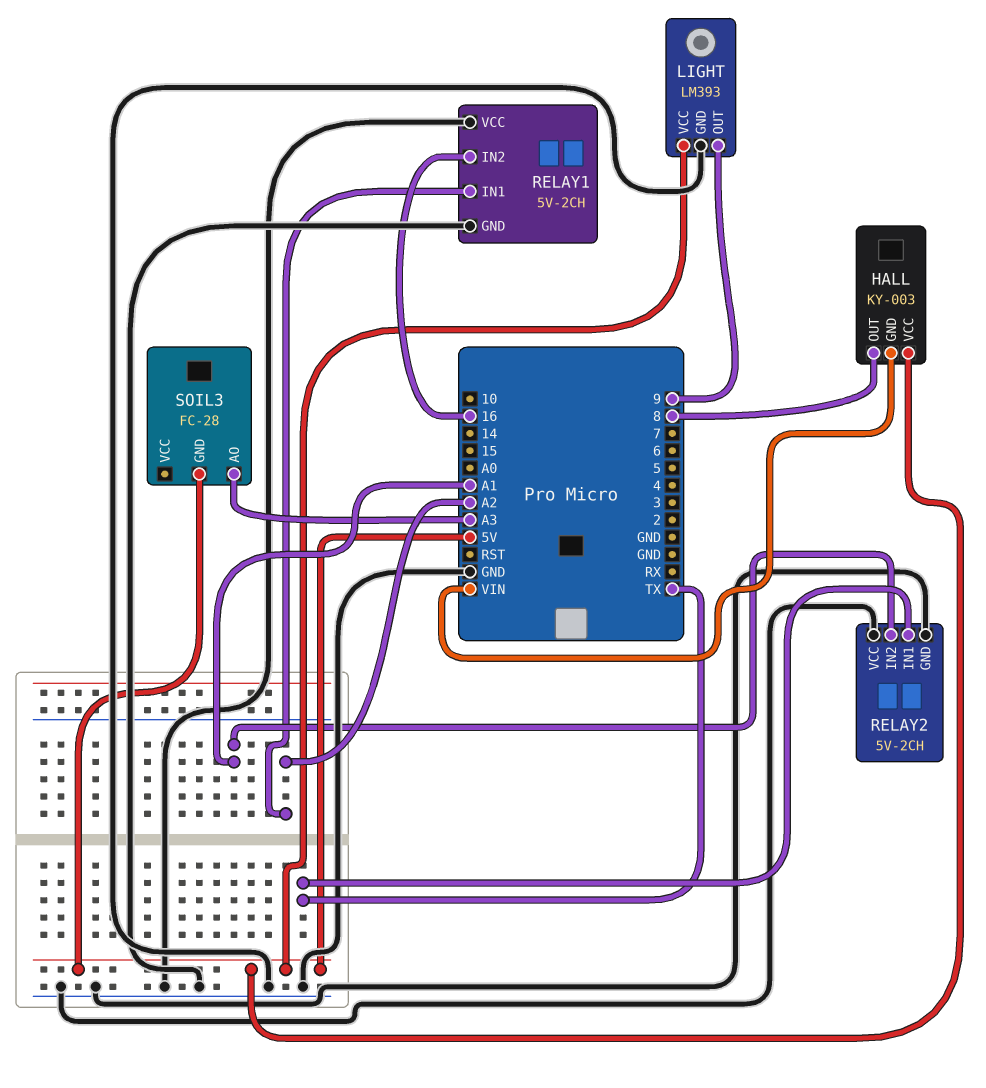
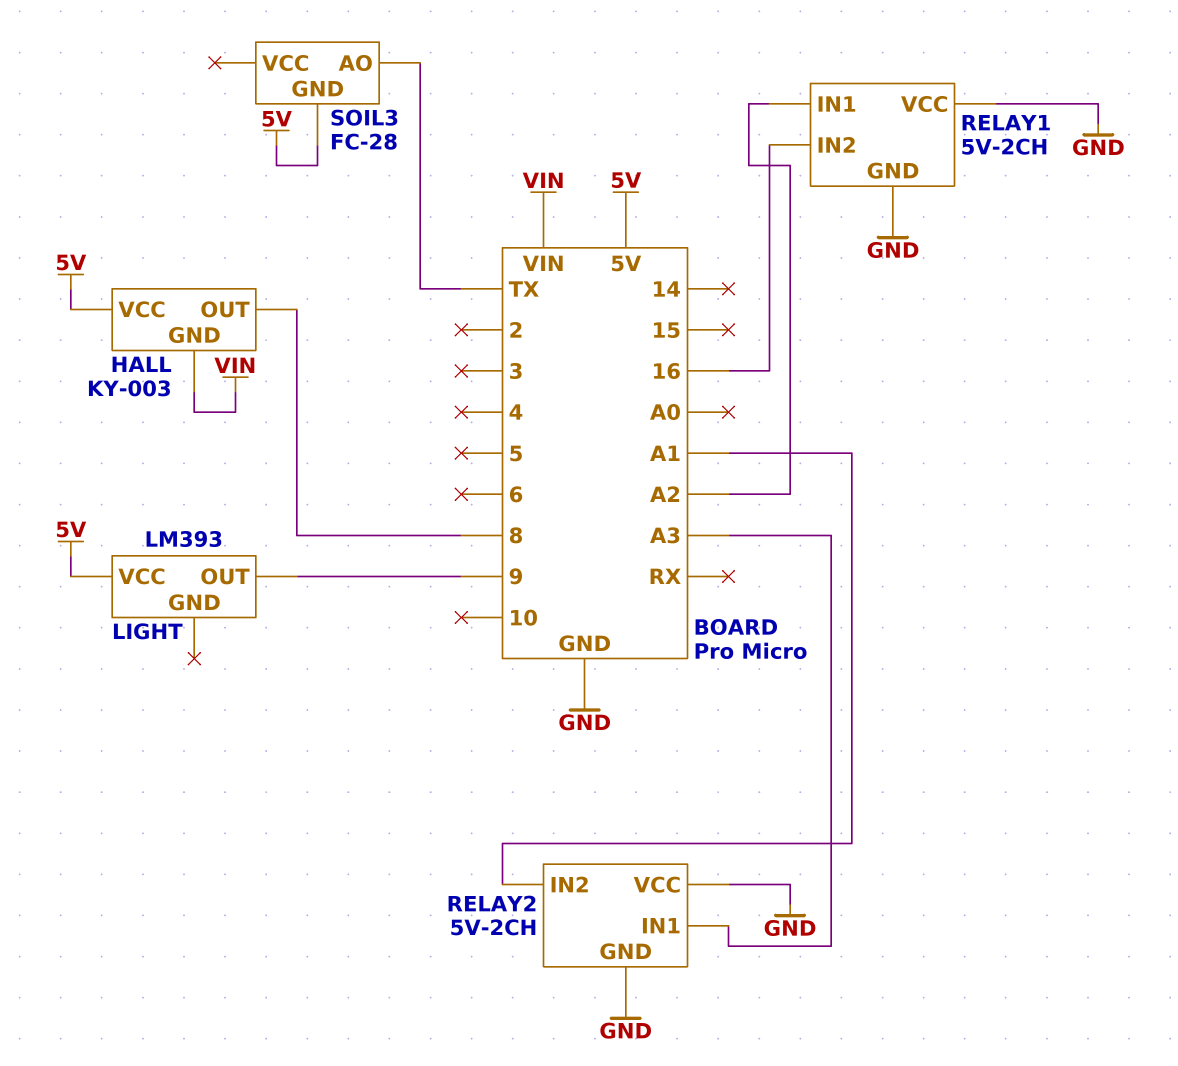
LIGHT pin GND: GND -> none
RELAY2 pin IN1: TX -> A3
SOIL3 pin AO: A3 -> TX

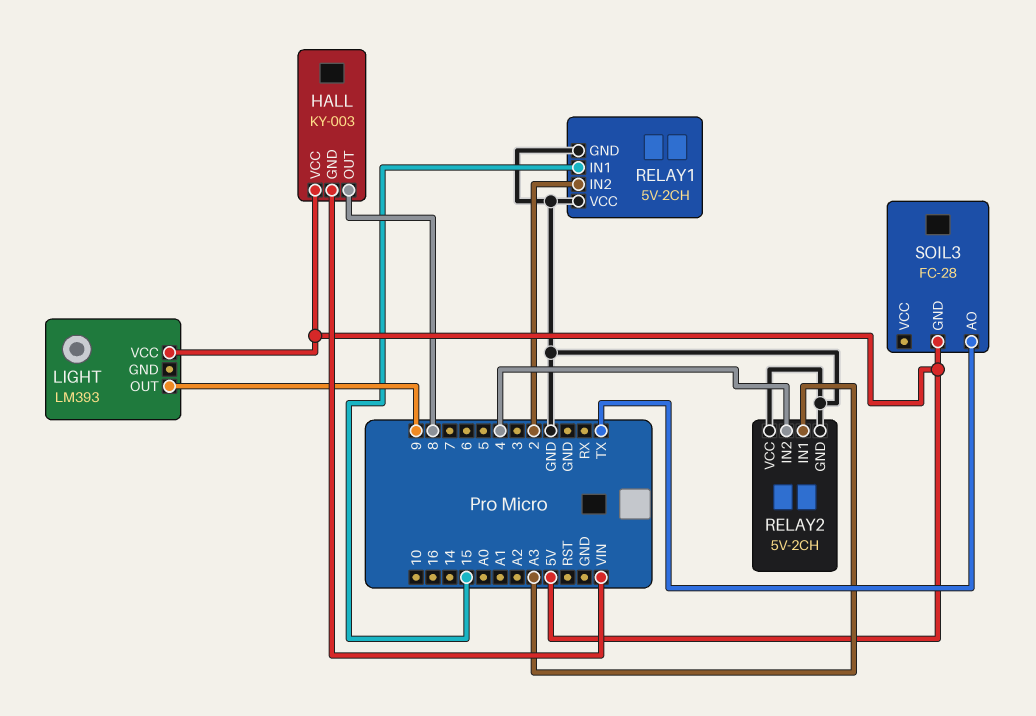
RELAY1 pin IN1: A2 -> 15
RELAY1 pin IN2: 16 -> 2
RELAY2 pin IN2: A1 -> 4

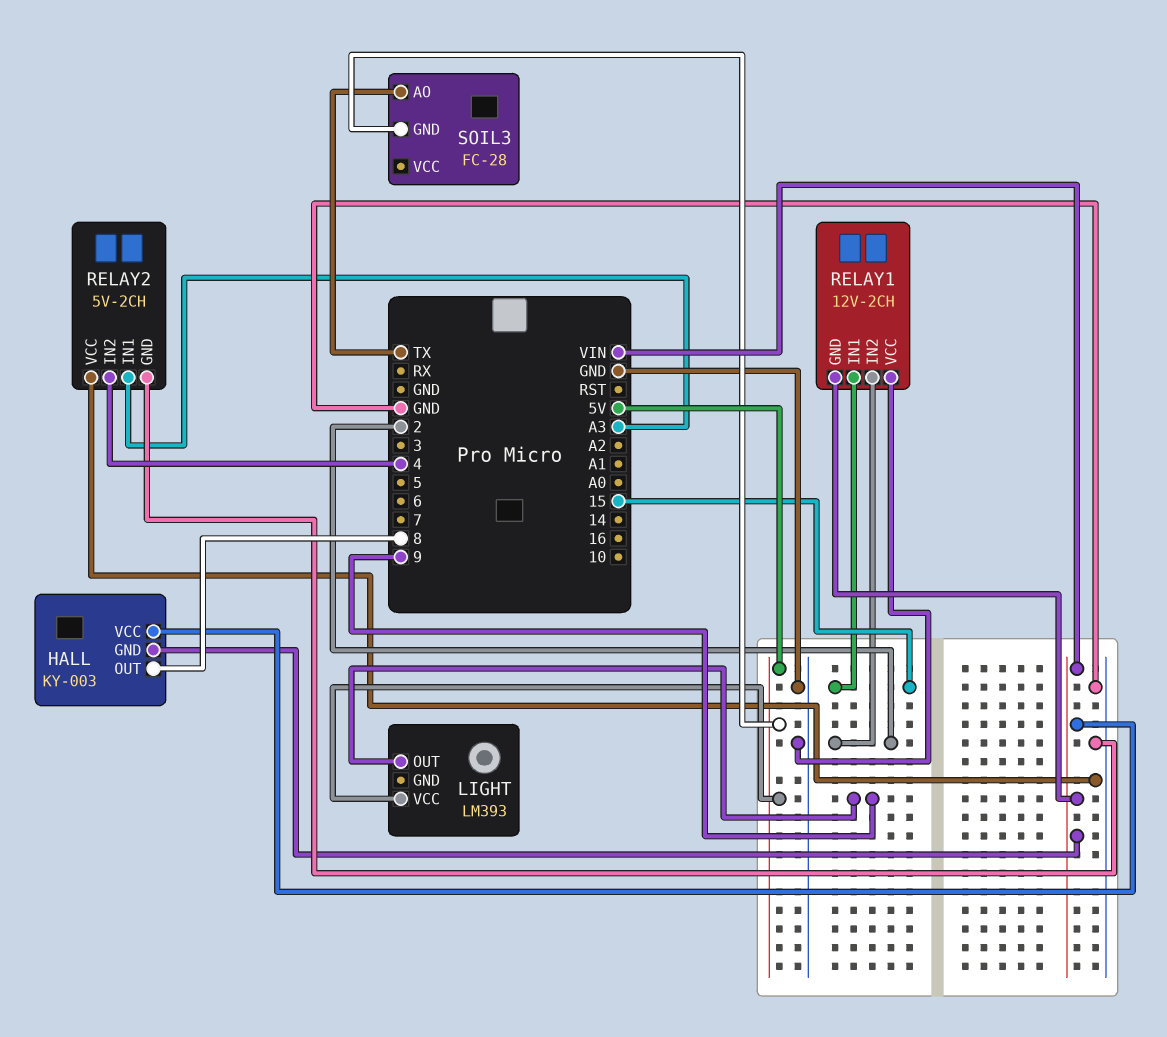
HALL pin VCC: 5V -> VIN
RELAY1: 5V-2CH -> 12V-2CH
RELAY1 pin GND: GND -> VIN

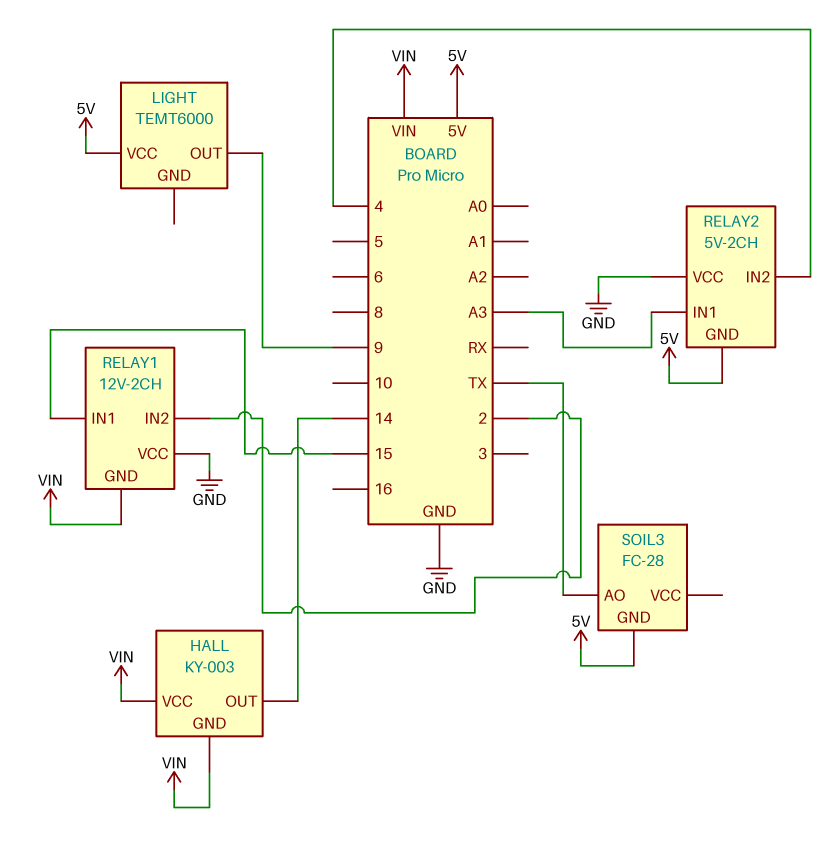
HALL pin OUT: 8 -> 14
LIGHT: LM393 -> TEMT6000
RELAY2 pin GND: GND -> 5V

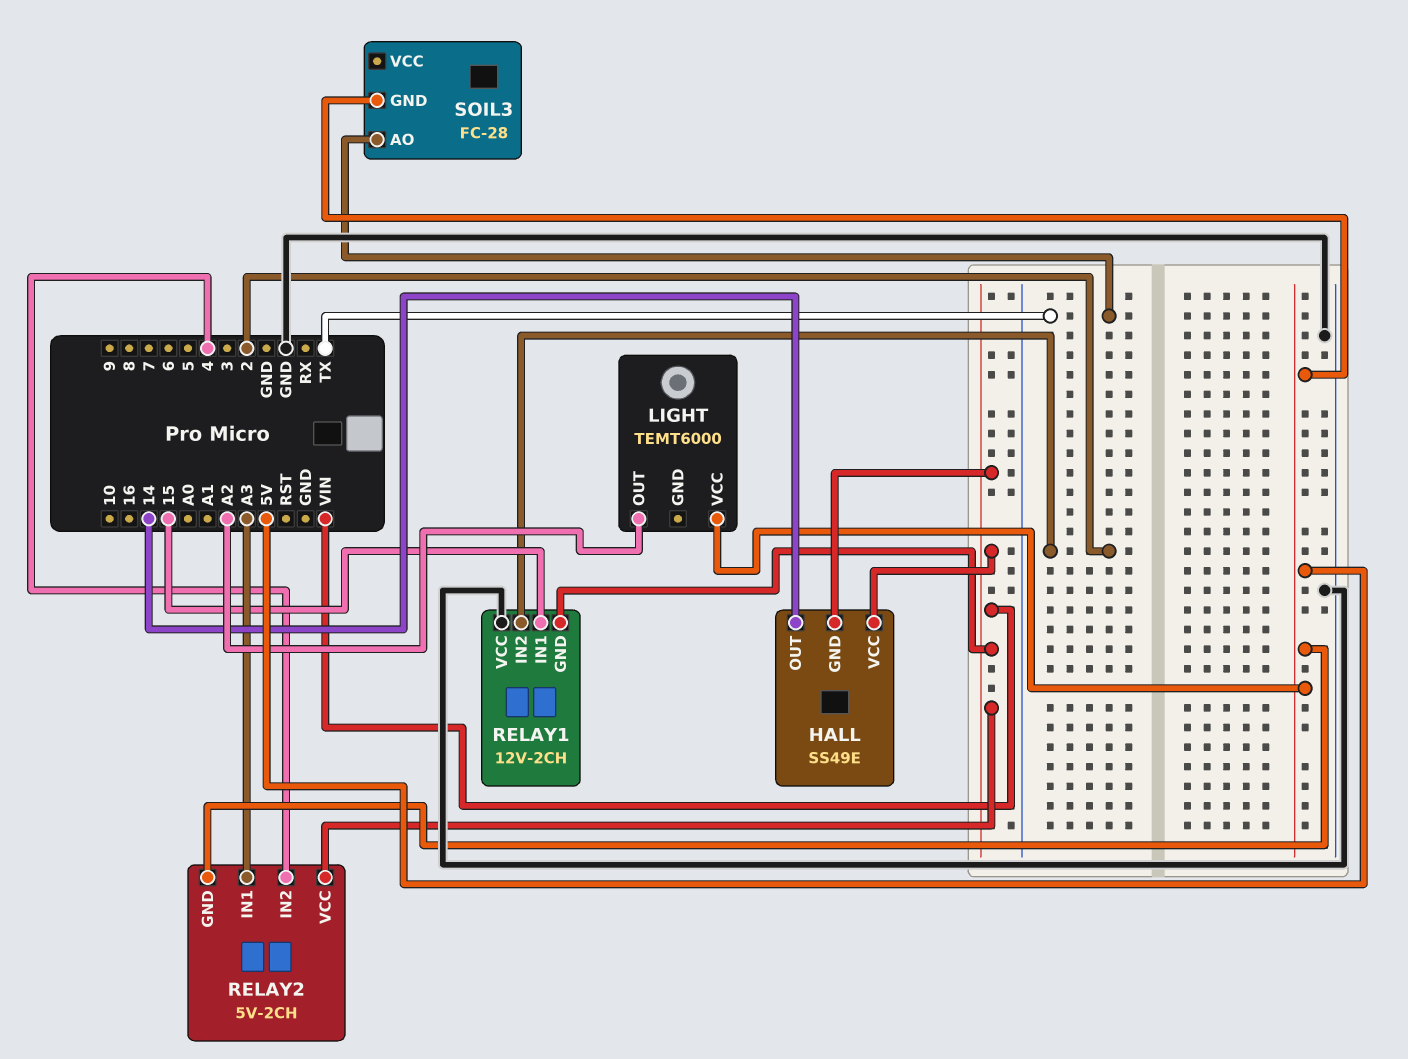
HALL: KY-003 -> SS49E
LIGHT pin OUT: 9 -> A2
RELAY2 pin VCC: GND -> VIN

